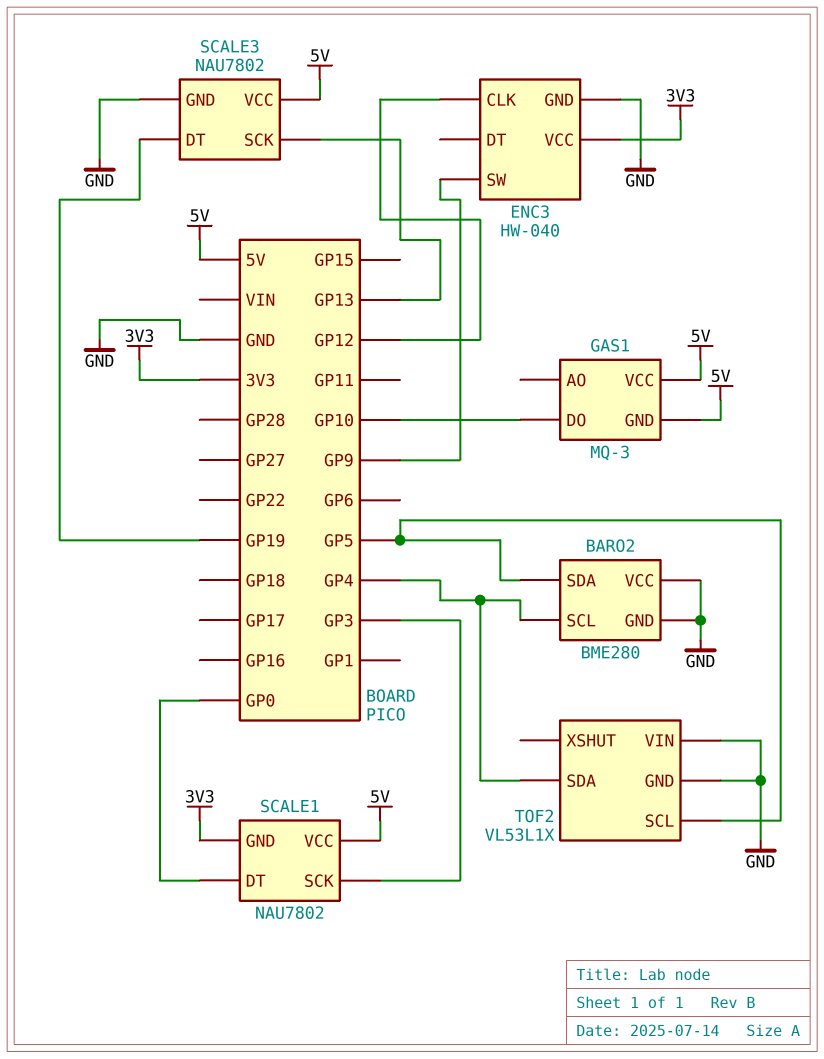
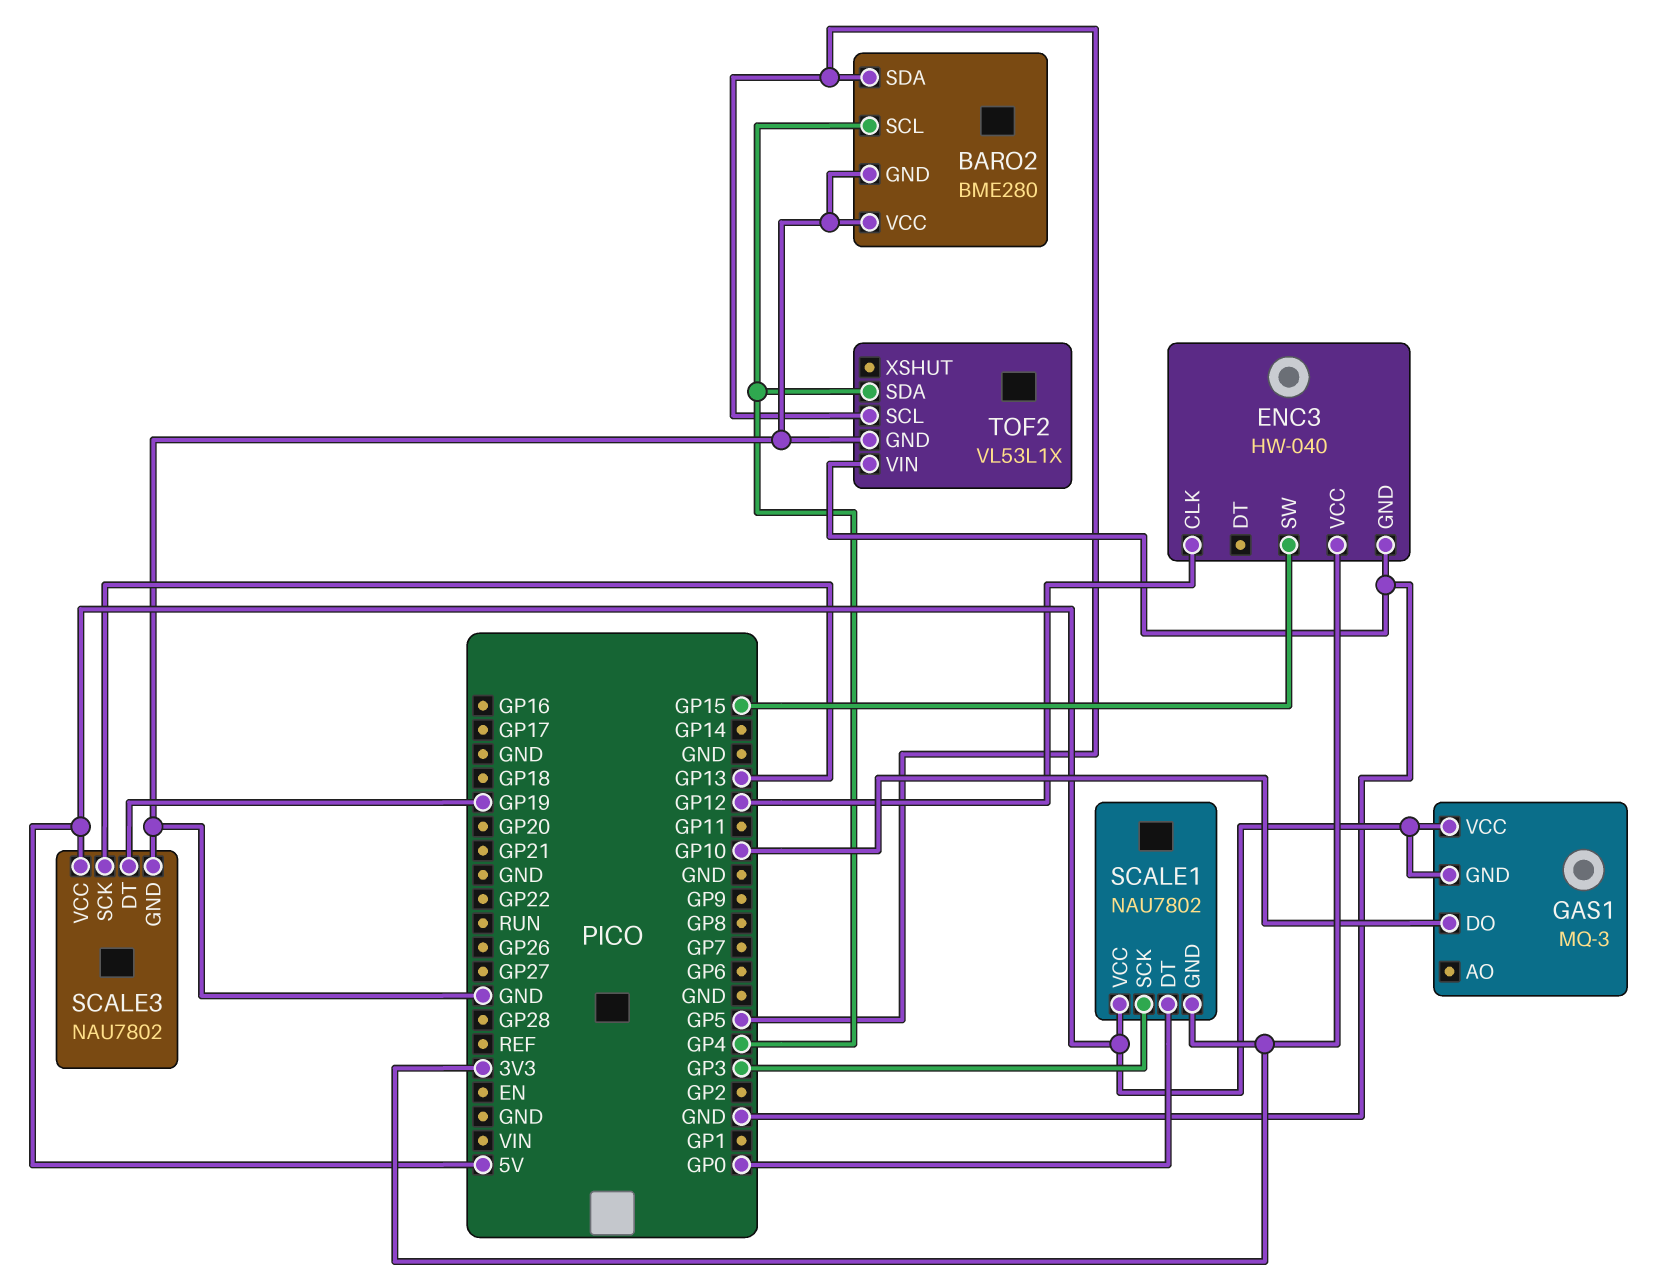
ENC3 pin SW: GP9 -> GP15

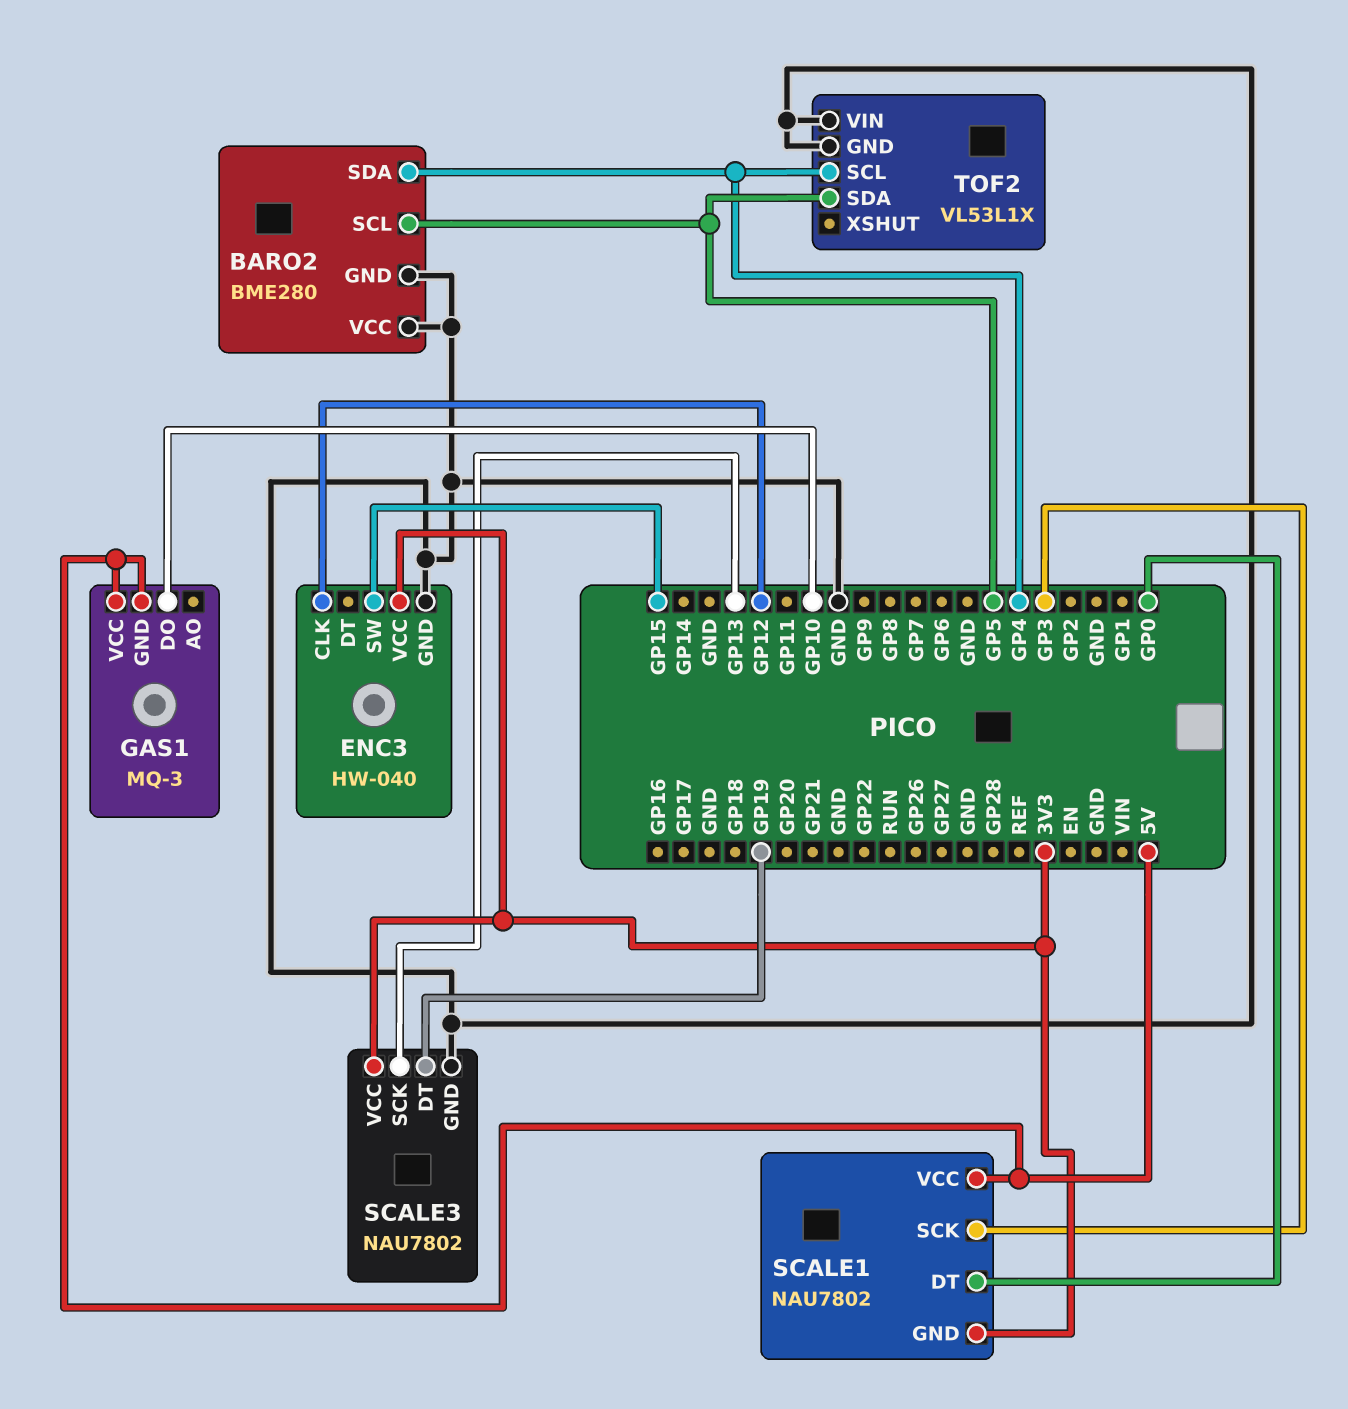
BARO2 pin SCL: GP4 -> GP5
BARO2 pin SDA: GP5 -> GP4
SCALE3 pin VCC: 5V -> 3V3
TOF2 pin SCL: GP5 -> GP4
TOF2 pin SDA: GP4 -> GP5

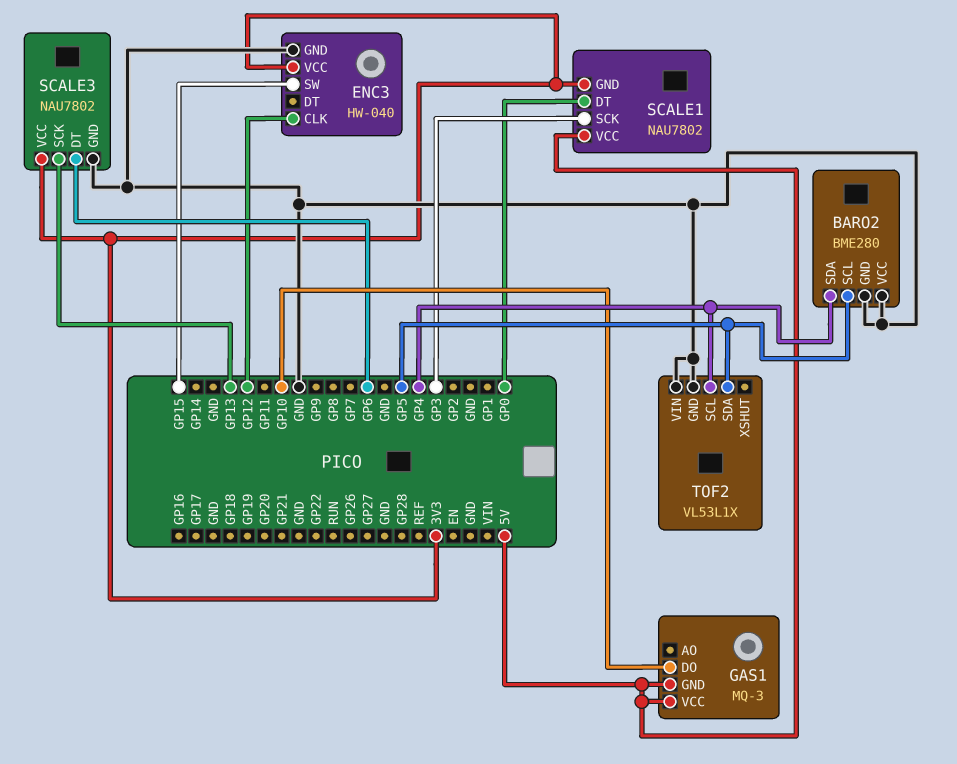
SCALE3 pin DT: GP19 -> GP6

